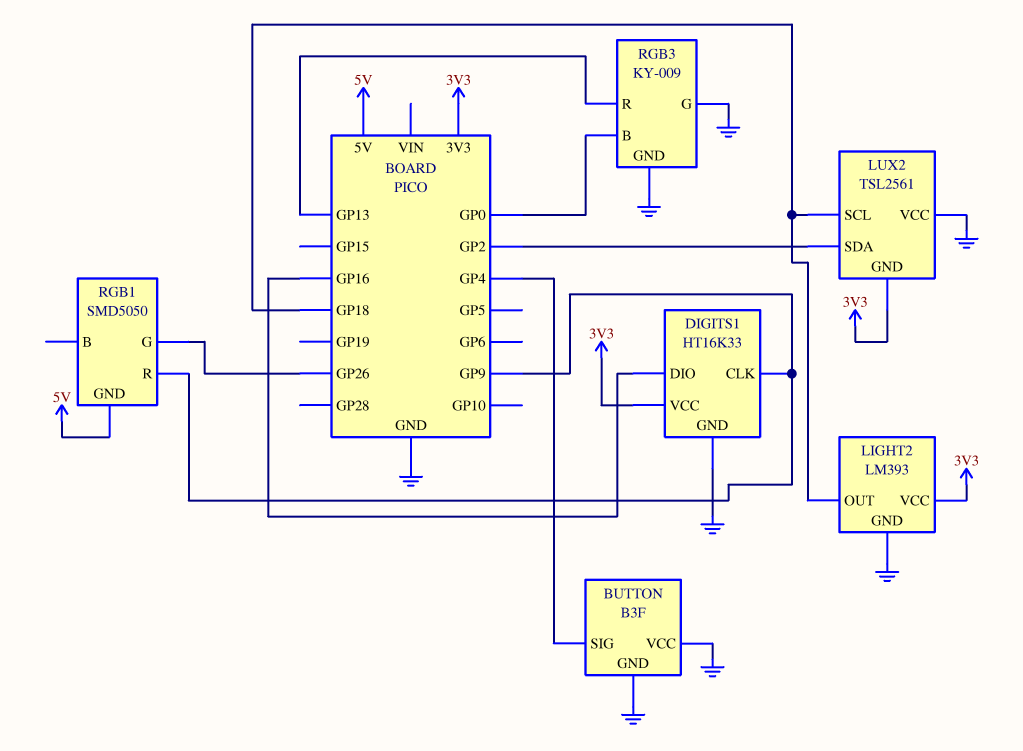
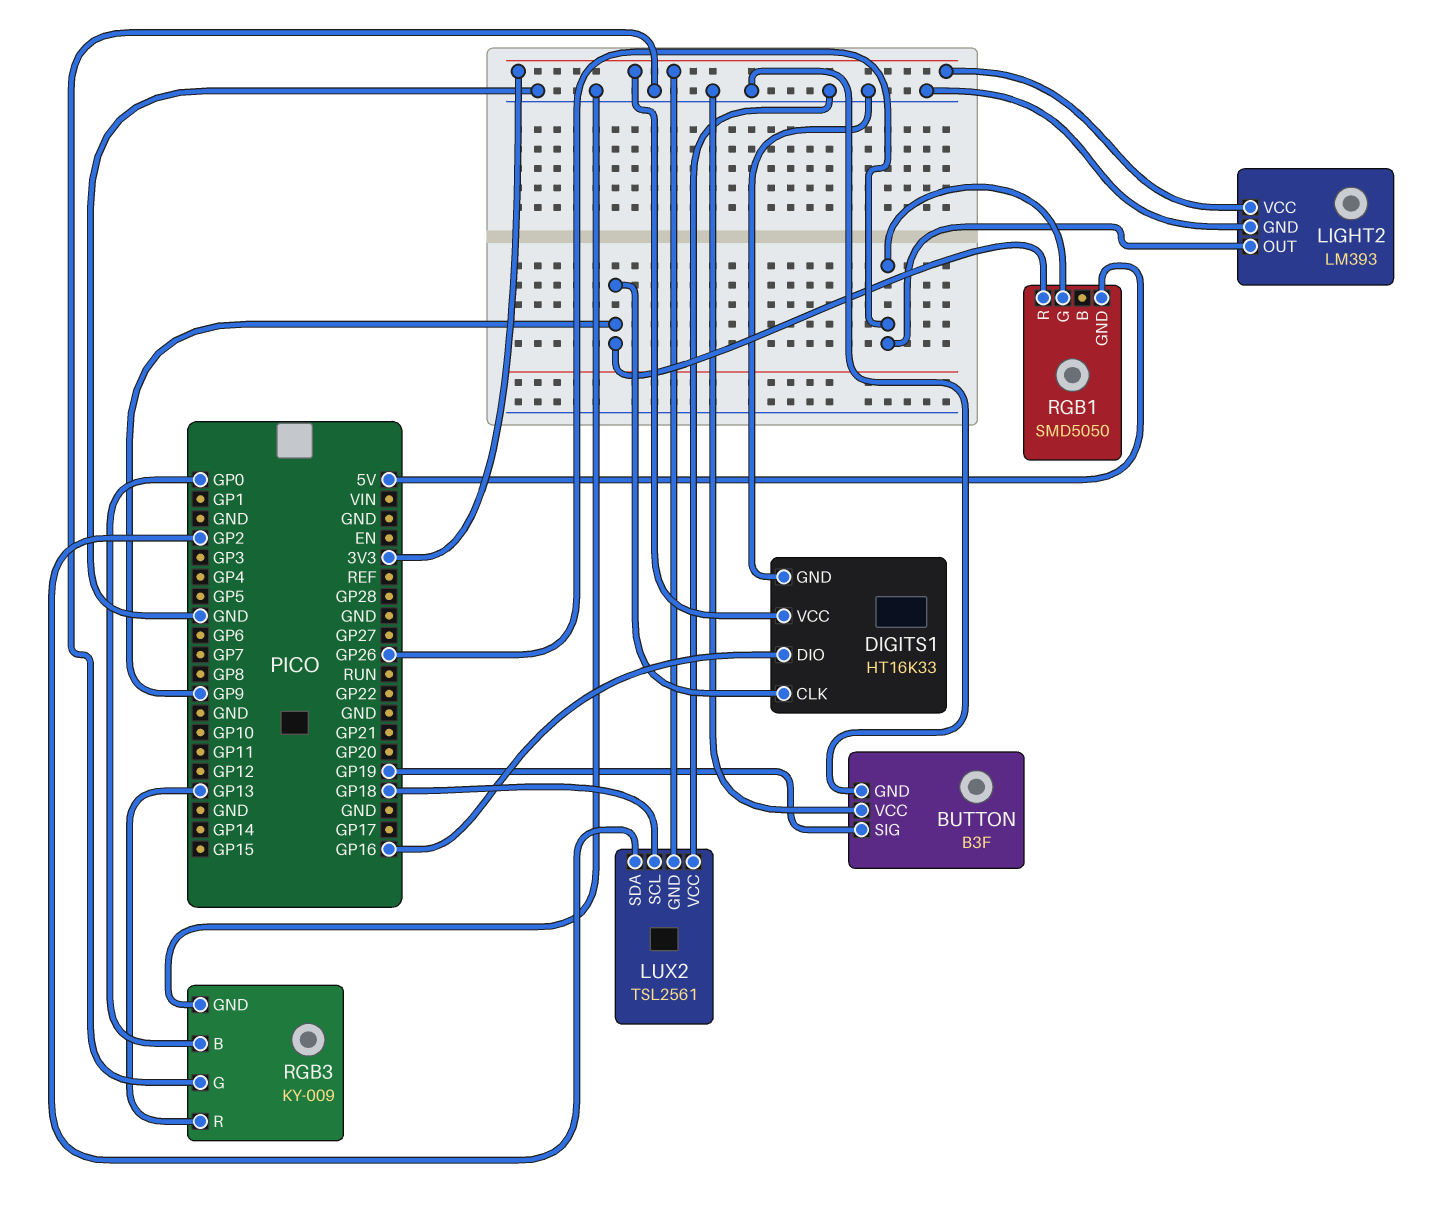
BUTTON pin SIG: GP4 -> GP19
LIGHT2 pin OUT: GP18 -> GP26

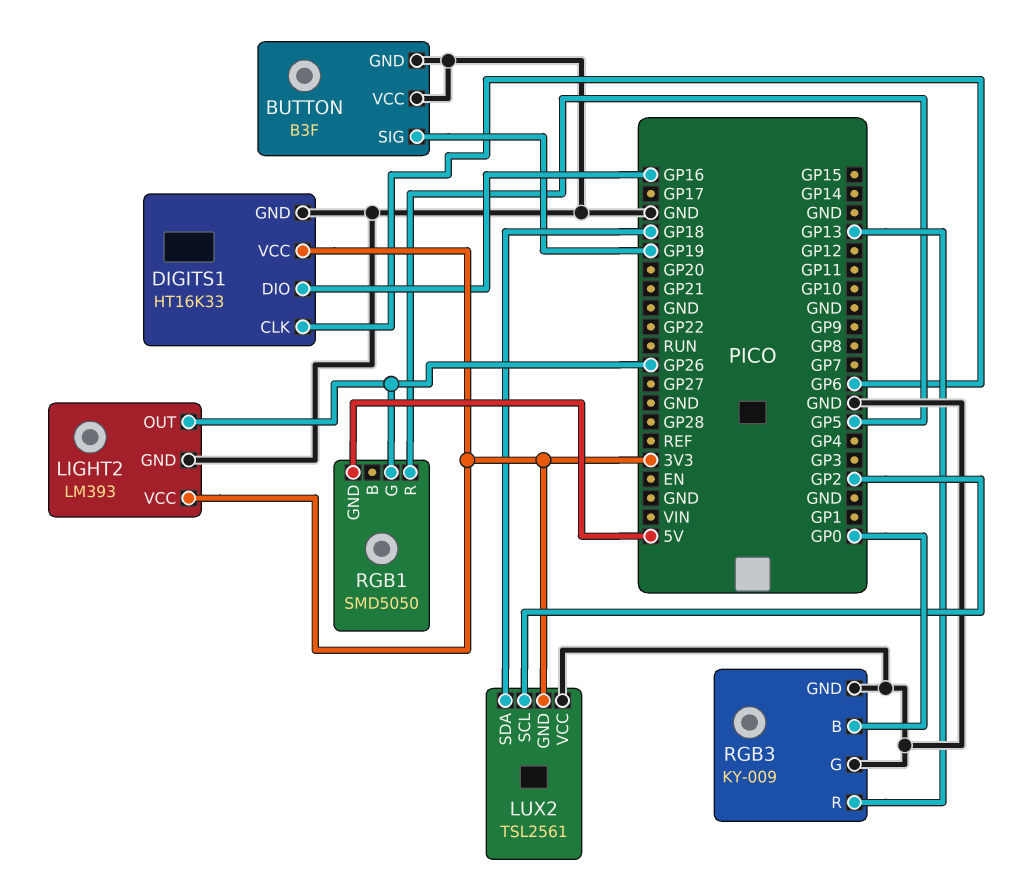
DIGITS1 pin CLK: GP9 -> GP6
LUX2 pin SCL: GP18 -> GP2
LUX2 pin SDA: GP2 -> GP18
RGB1 pin R: GP9 -> GP5

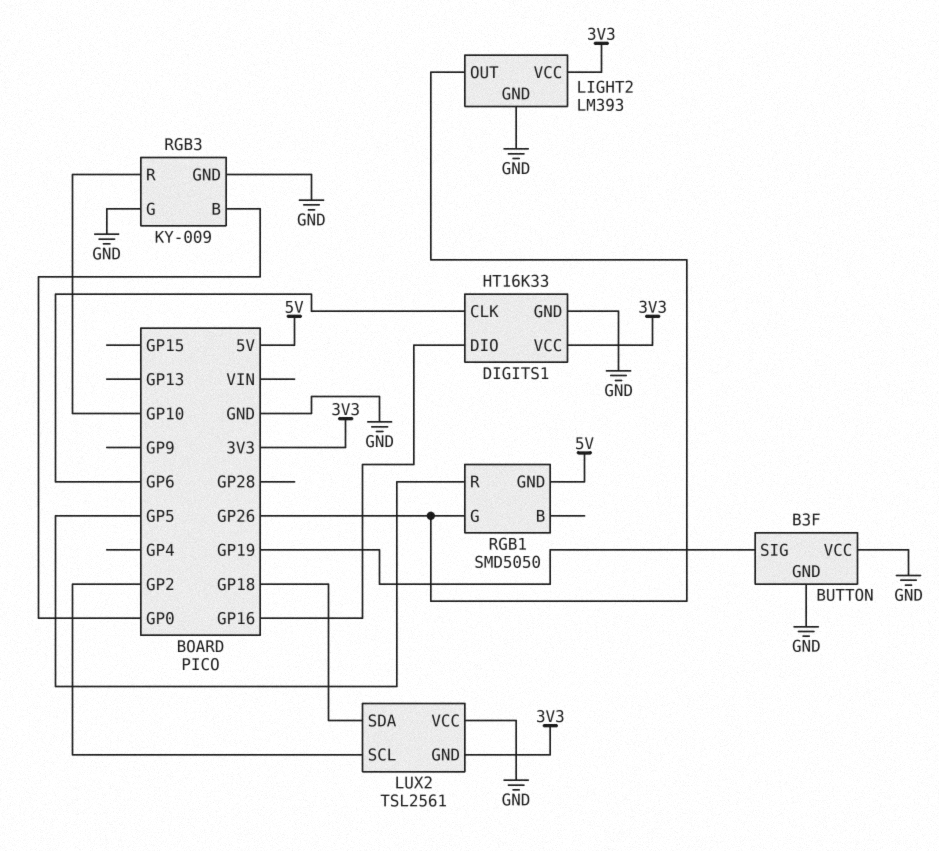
RGB3 pin R: GP13 -> GP10

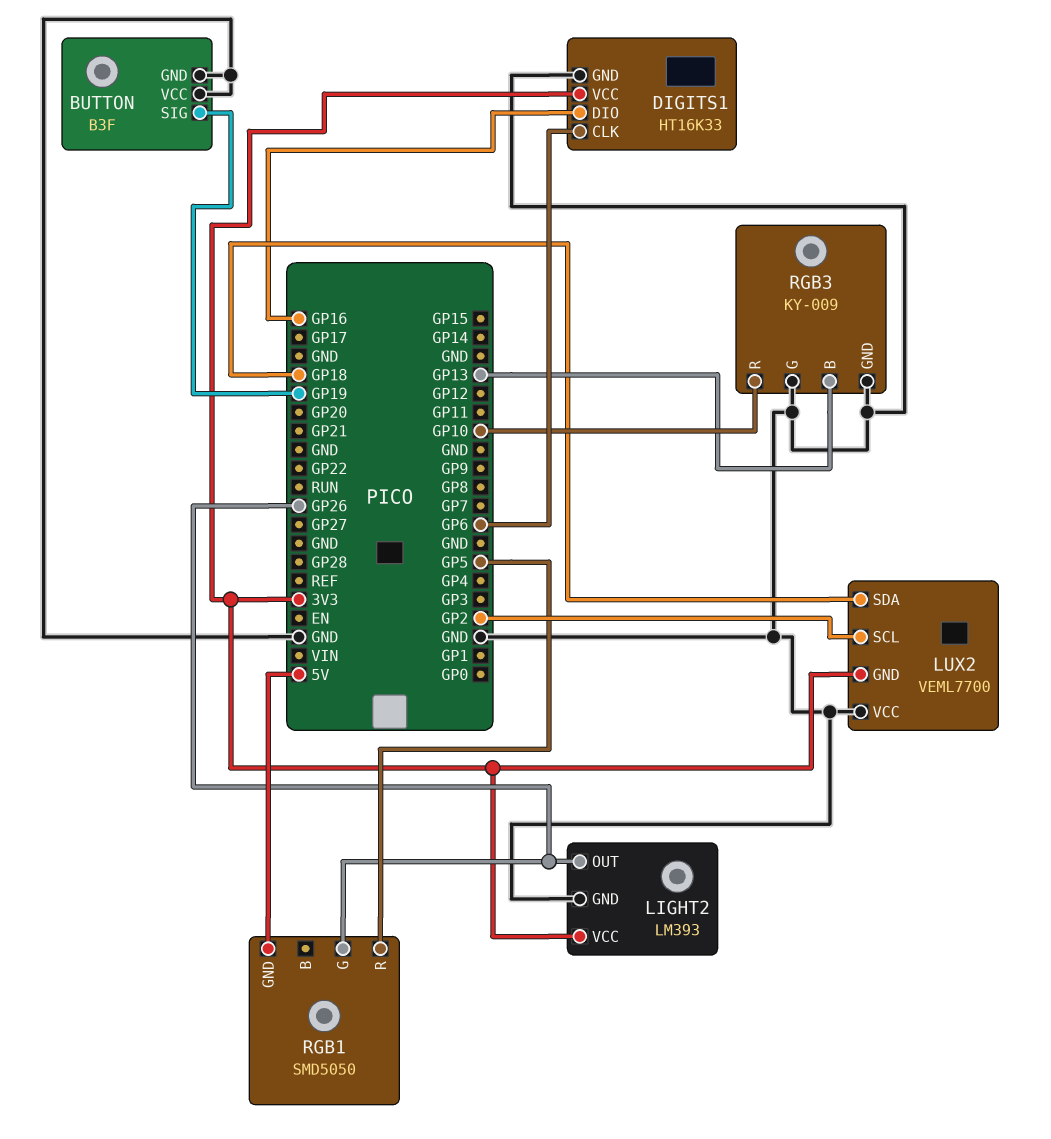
LUX2: TSL2561 -> VEML7700
RGB3 pin B: GP0 -> GP13

